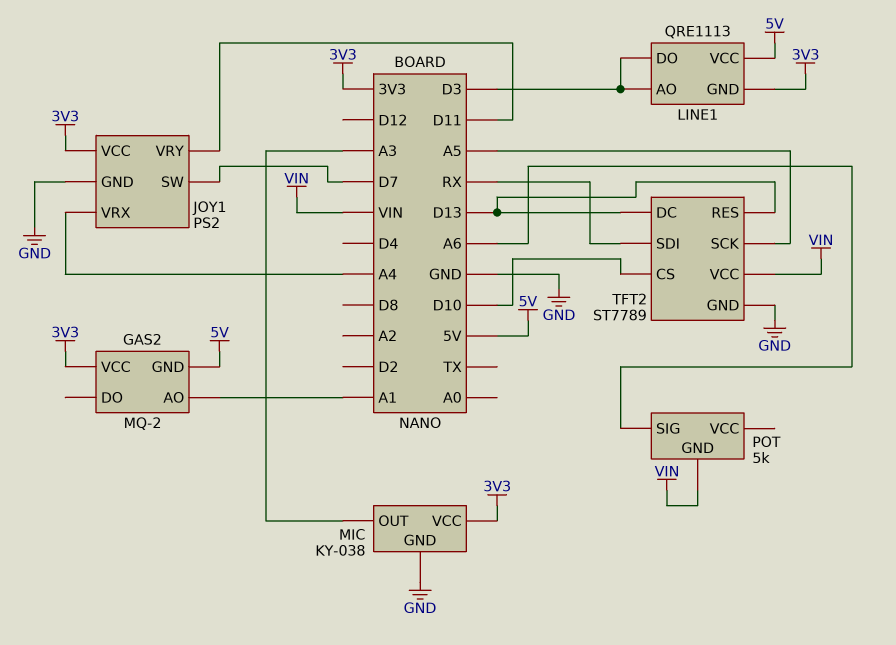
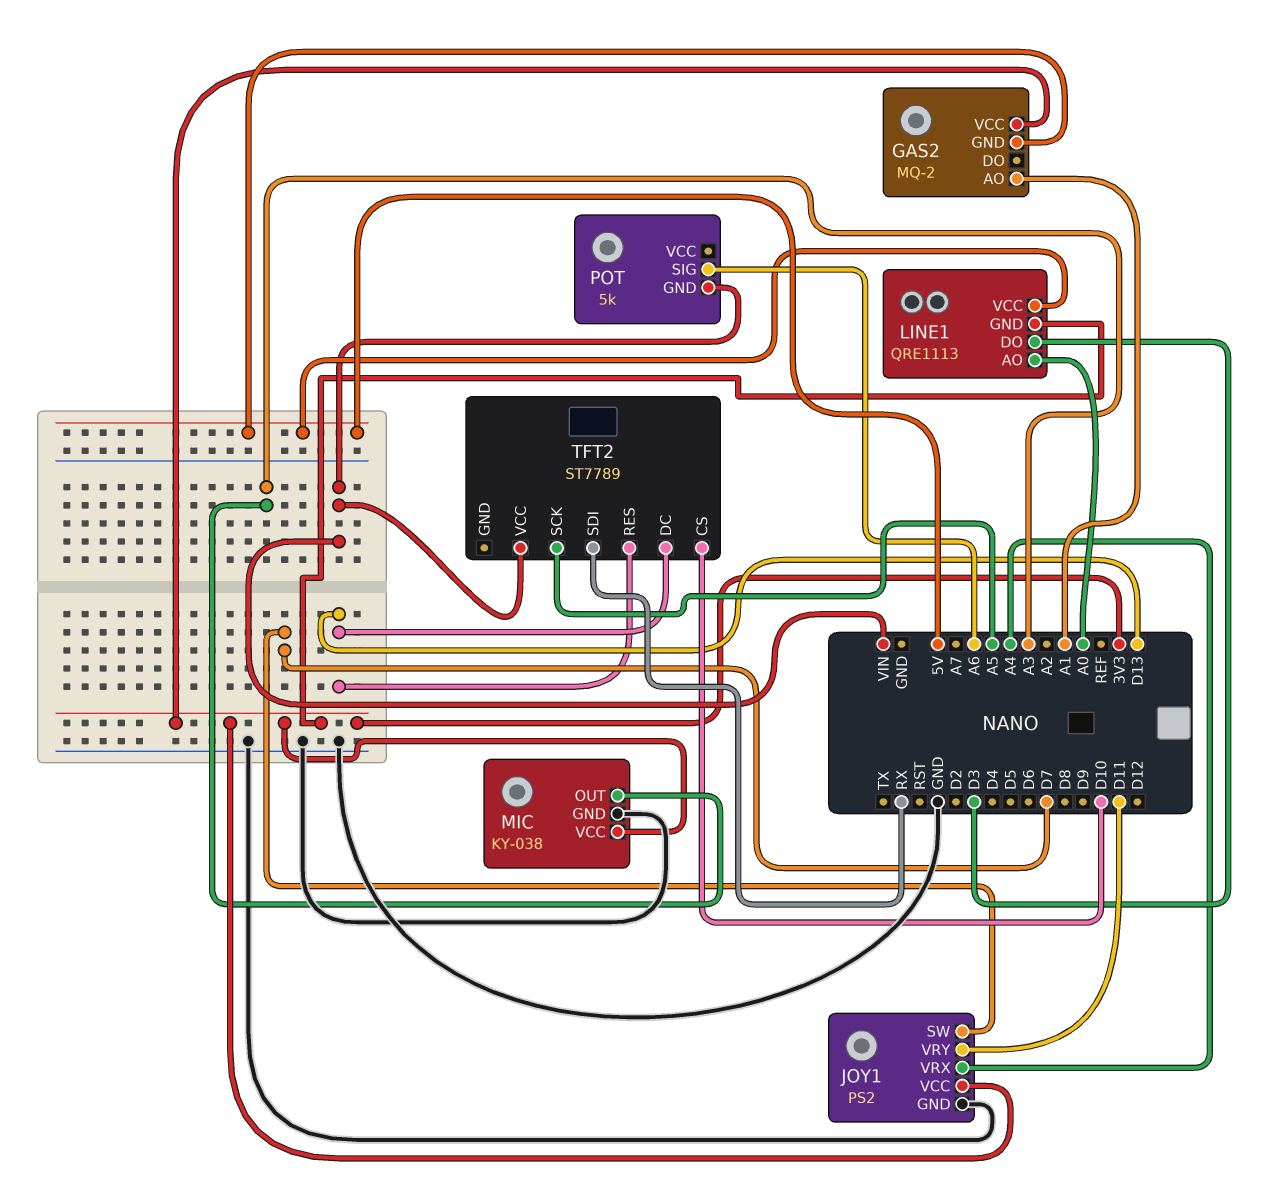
LINE1 pin AO: D3 -> A0
TFT2 pin GND: GND -> none

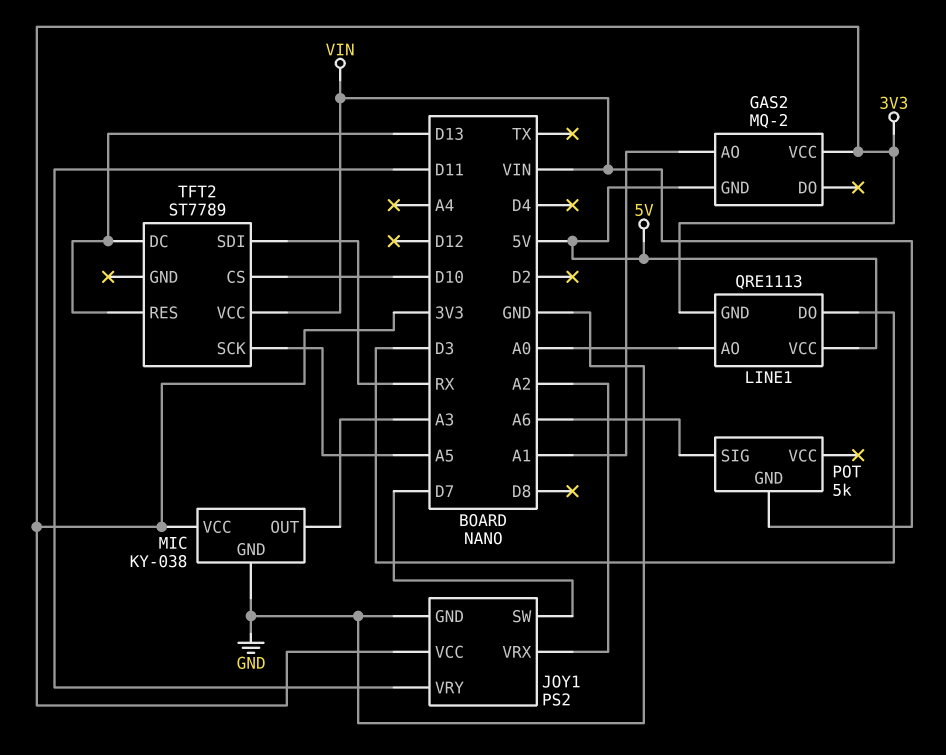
JOY1 pin VRX: A4 -> A2

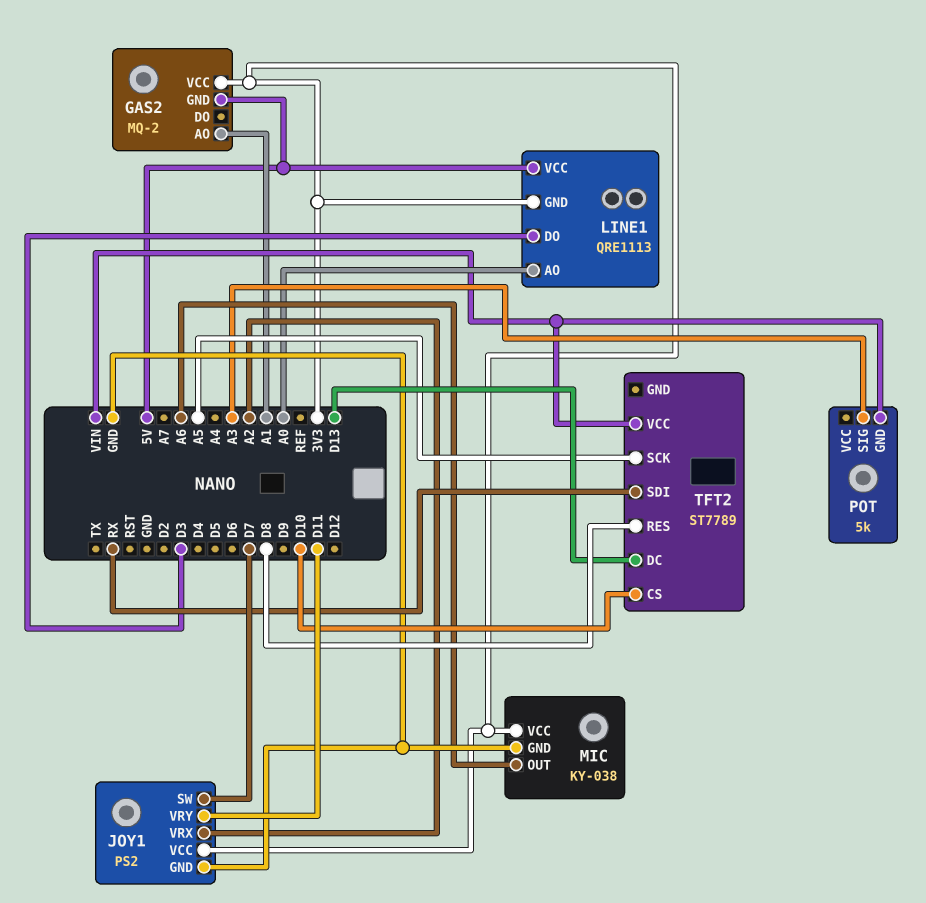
MIC pin OUT: A3 -> A6
POT pin SIG: A6 -> A3
TFT2 pin RES: D13 -> D8

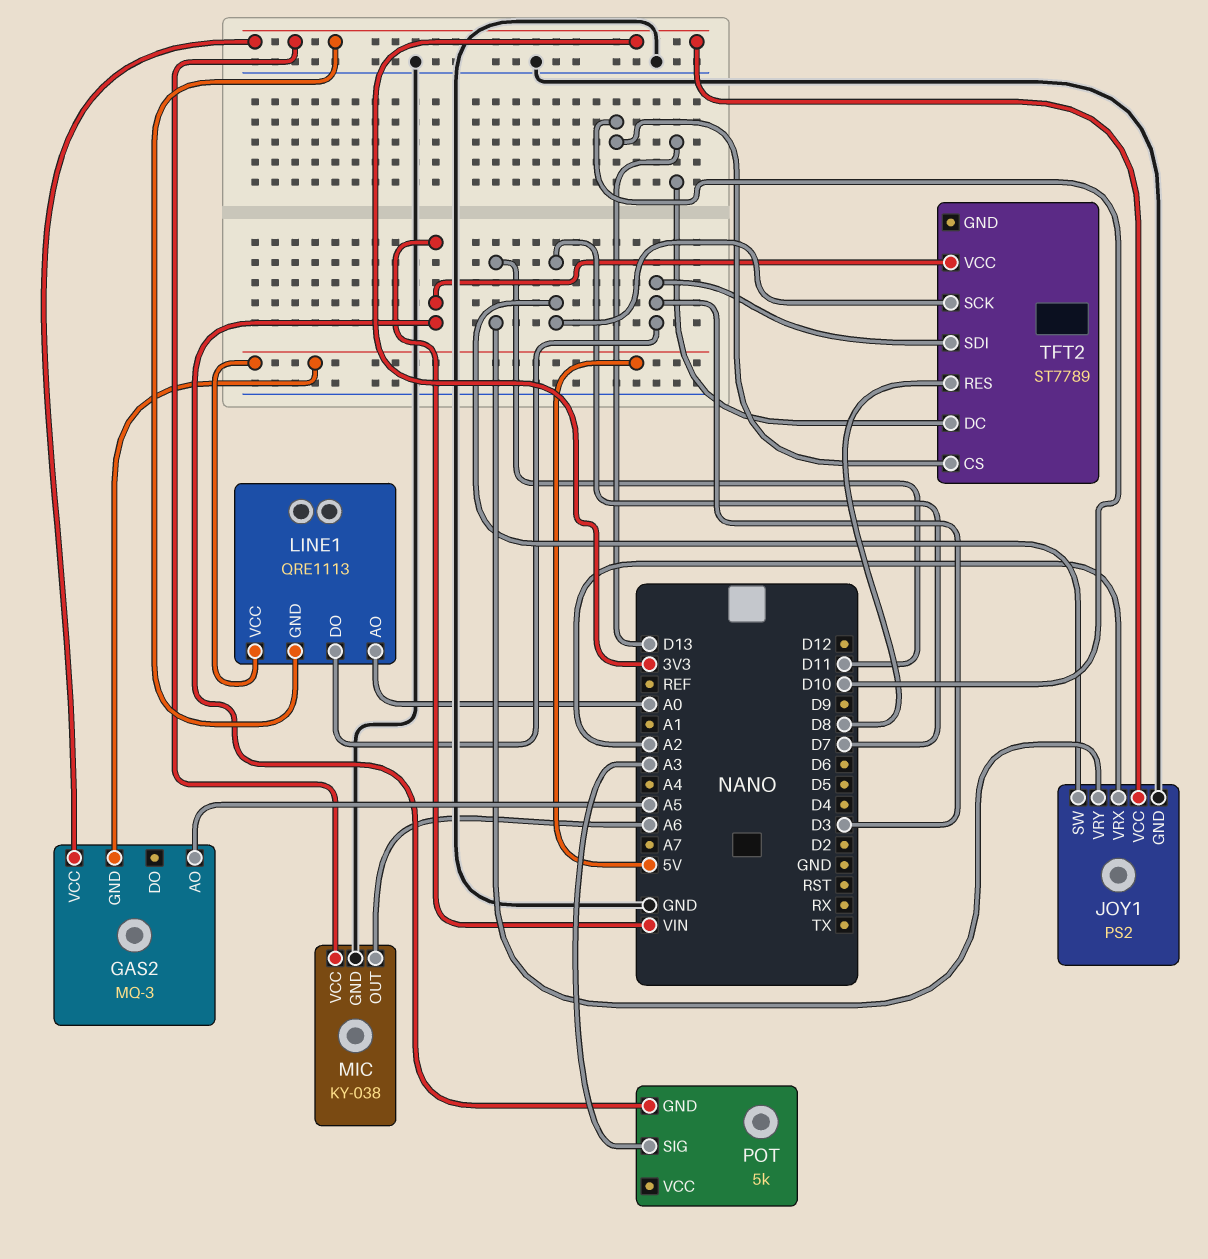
GAS2: MQ-2 -> MQ-3
GAS2 pin AO: A1 -> A5
TFT2 pin SCK: A5 -> D7
TFT2 pin SDI: RX -> D3

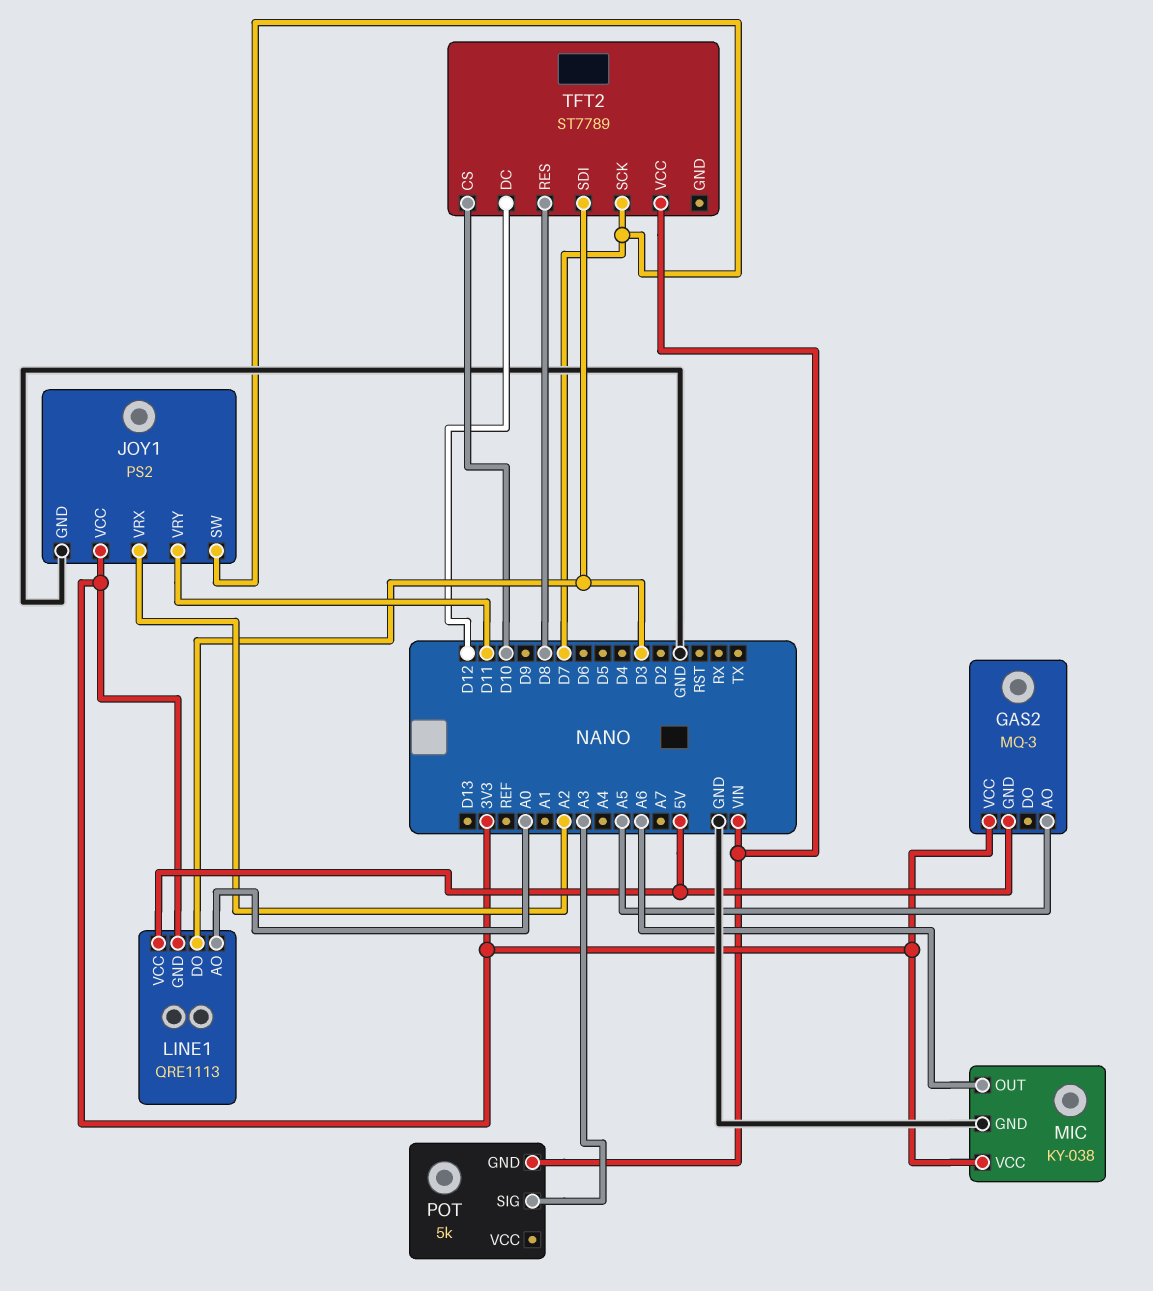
TFT2 pin DC: D13 -> D12

